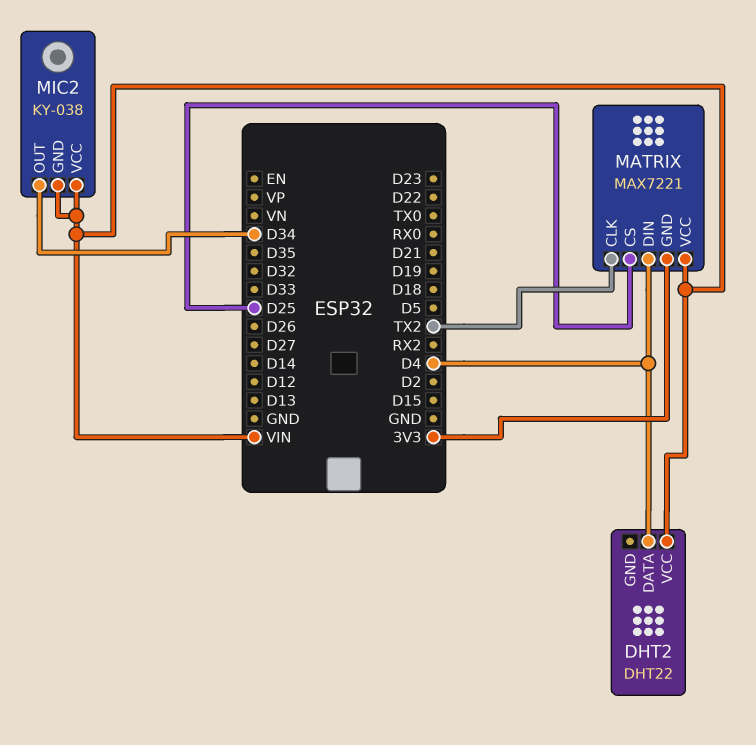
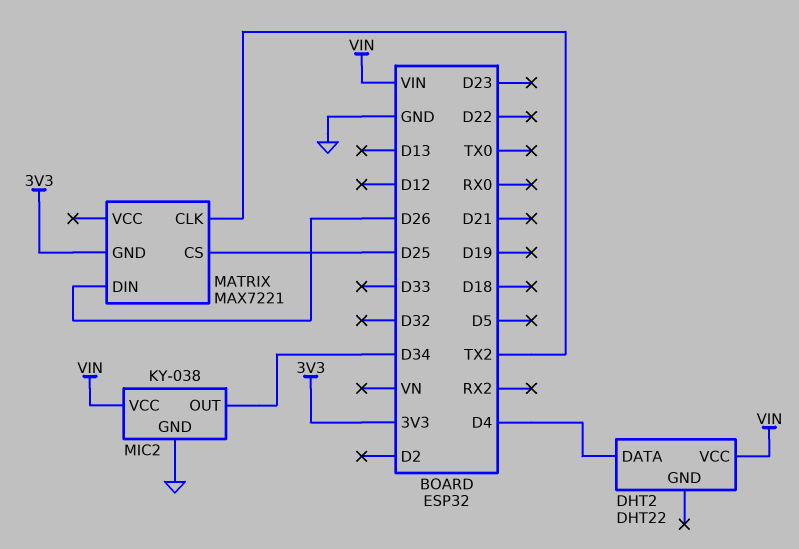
MATRIX pin DIN: D4 -> D26
MATRIX pin VCC: VIN -> none
MIC2 pin GND: VIN -> GND

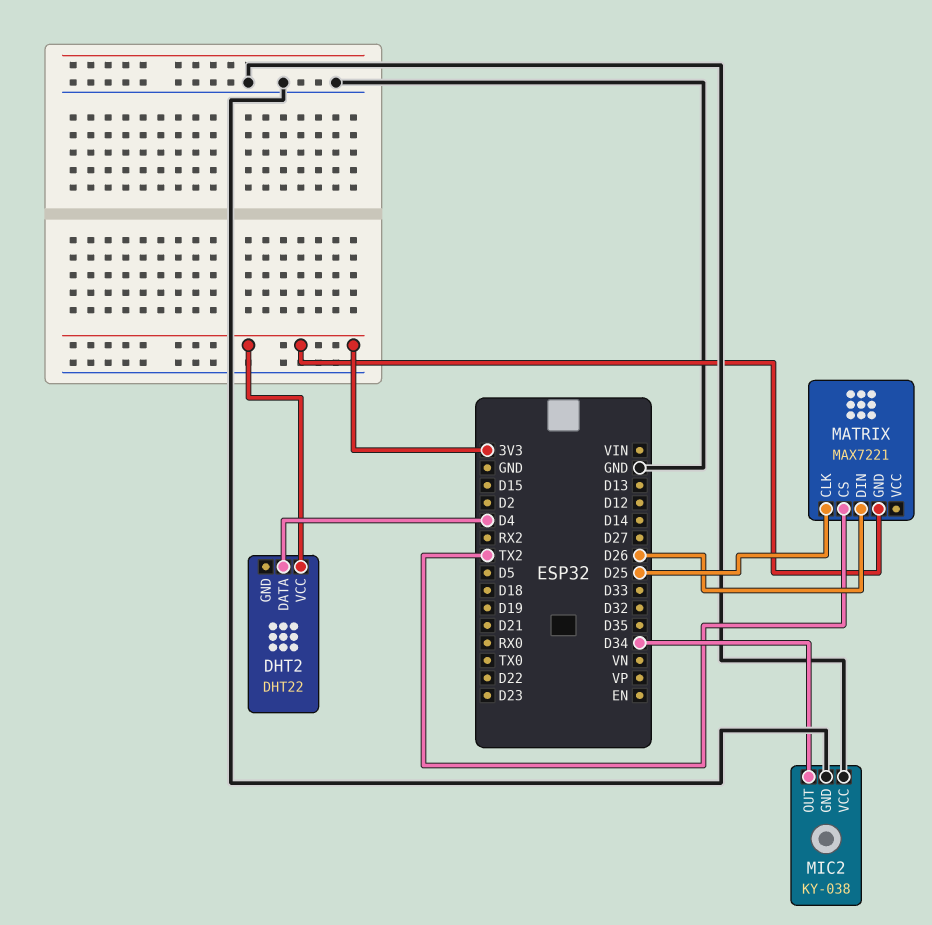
DHT2 pin VCC: VIN -> 3V3
MATRIX pin CLK: TX2 -> D25
MATRIX pin CS: D25 -> TX2
MIC2 pin VCC: VIN -> GND

